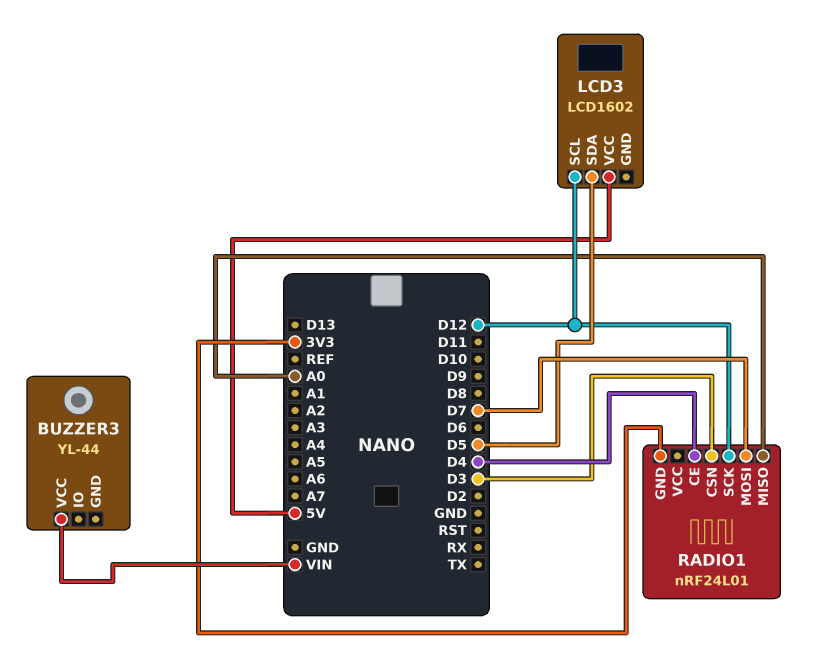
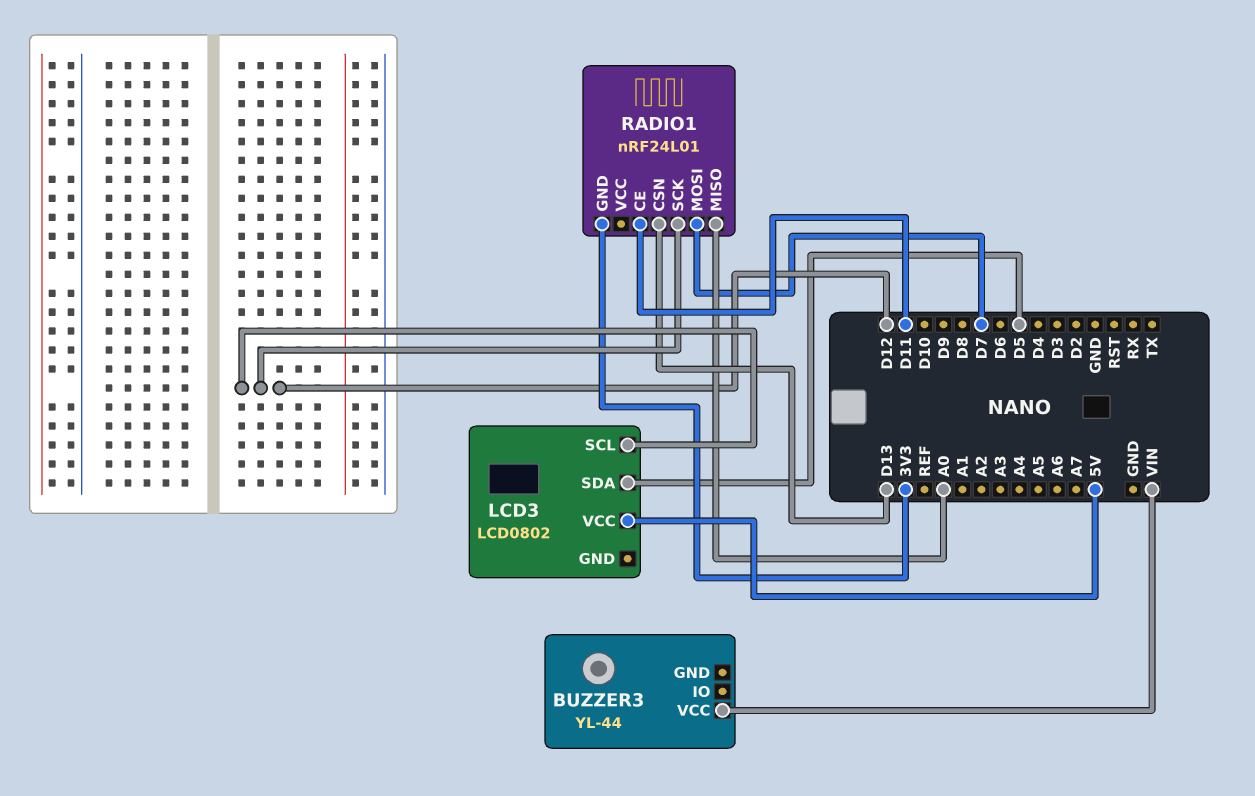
LCD3: LCD1602 -> LCD0802
RADIO1 pin CE: D4 -> D11
RADIO1 pin CSN: D3 -> D13

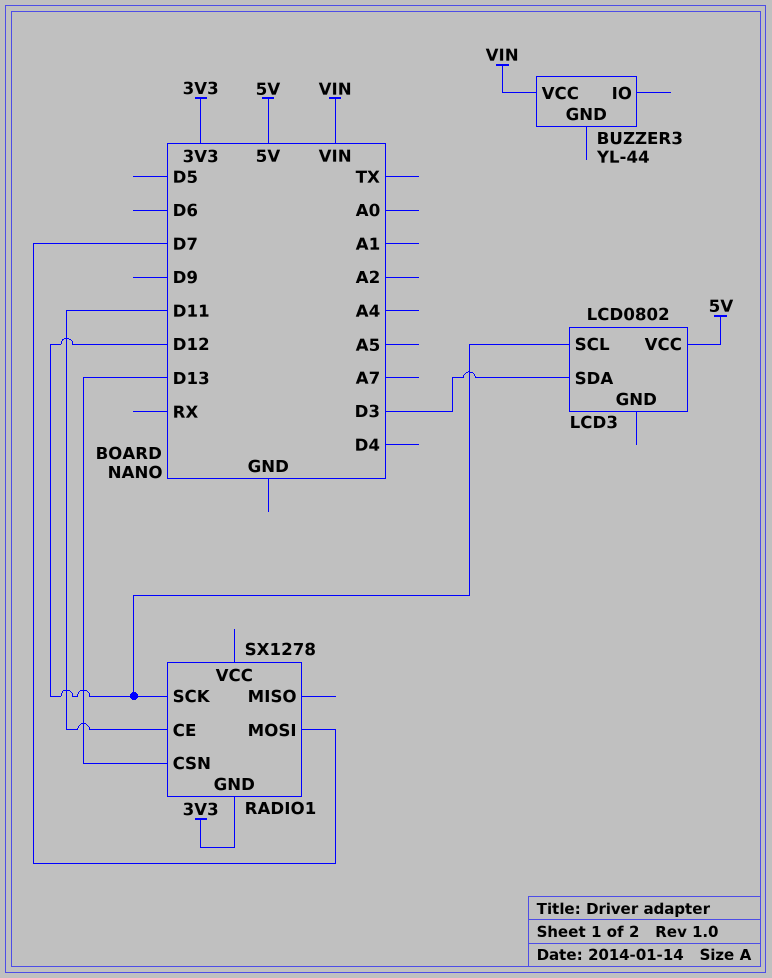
LCD3 pin SDA: D5 -> D3
RADIO1: nRF24L01 -> SX1278
RADIO1 pin MISO: A0 -> none

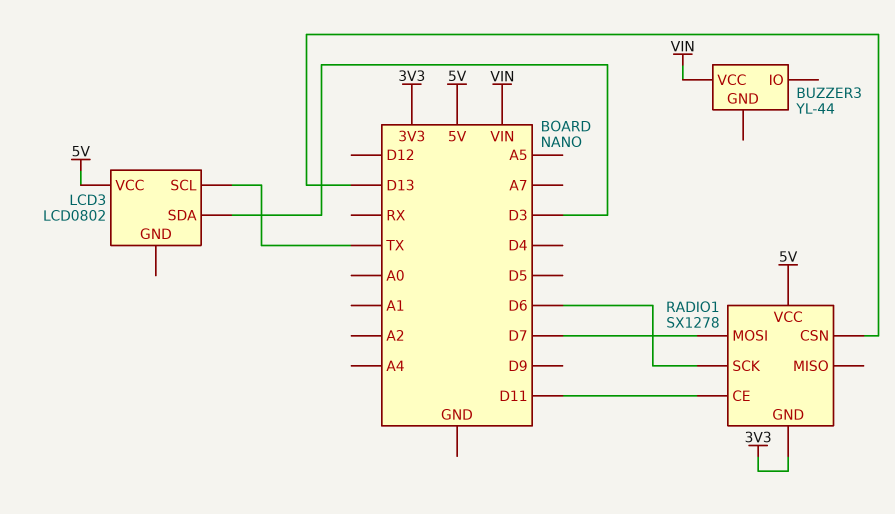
LCD3 pin SCL: D12 -> TX
RADIO1 pin SCK: D12 -> D6
RADIO1 pin VCC: none -> 5V

